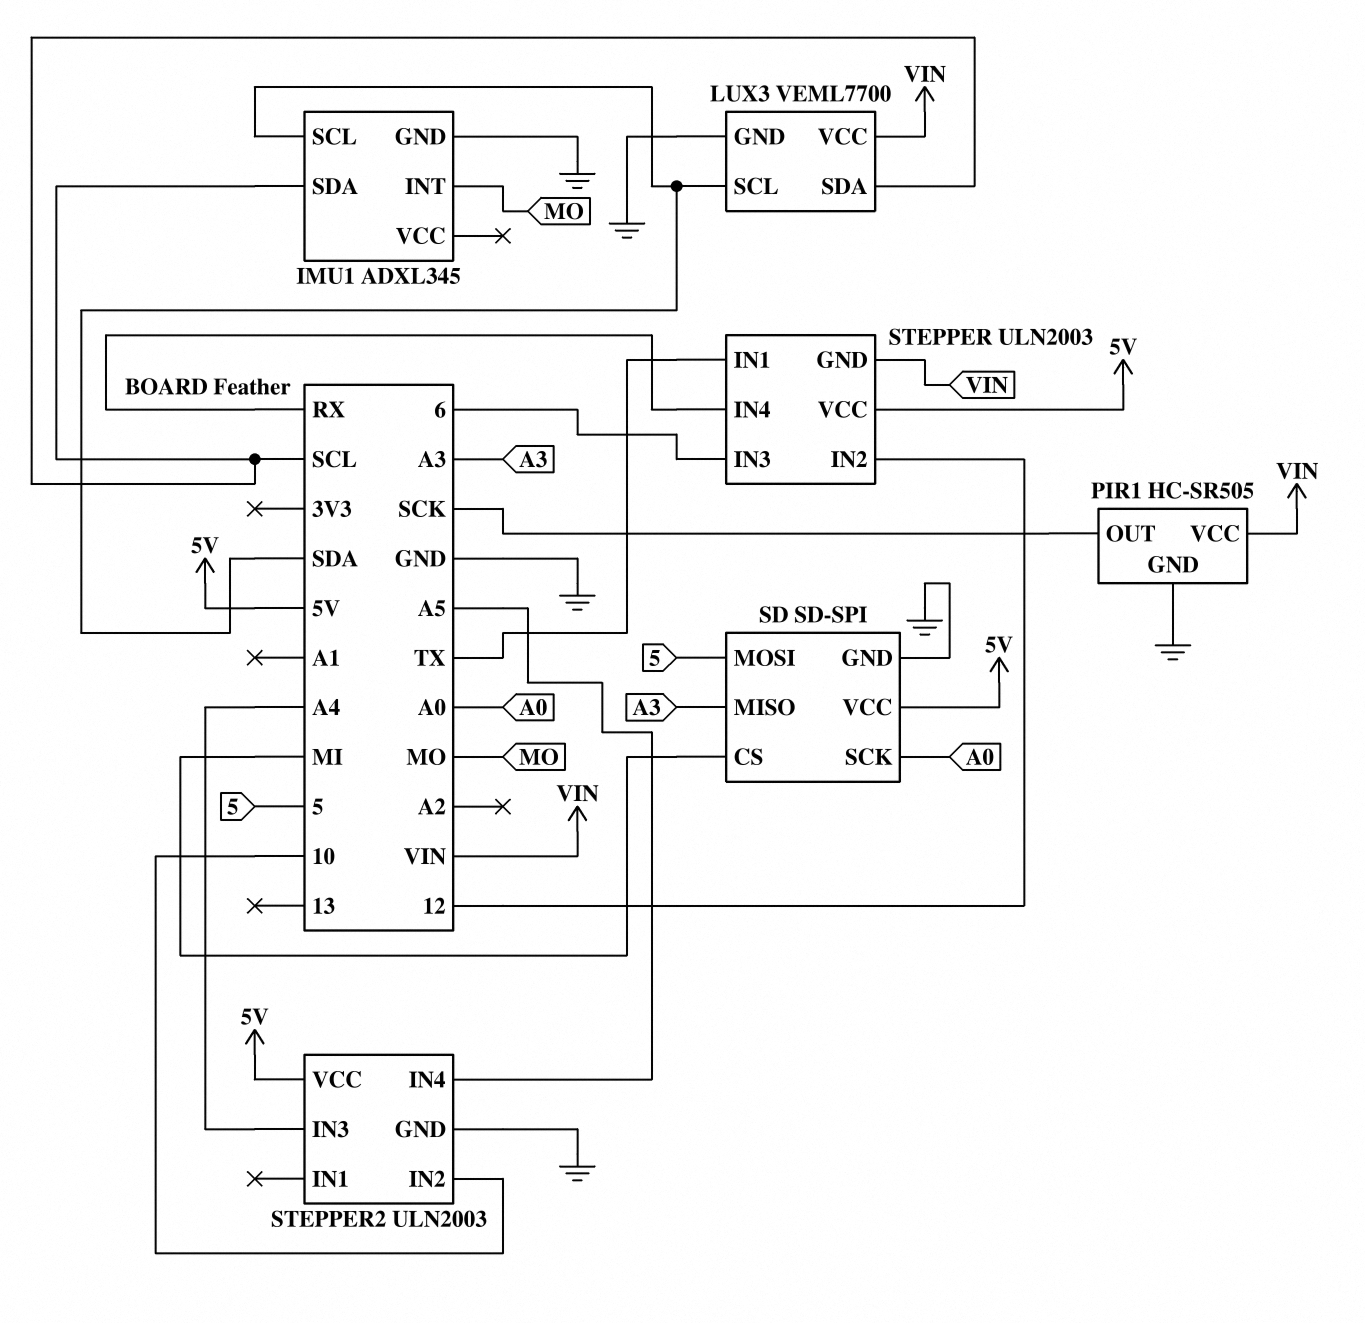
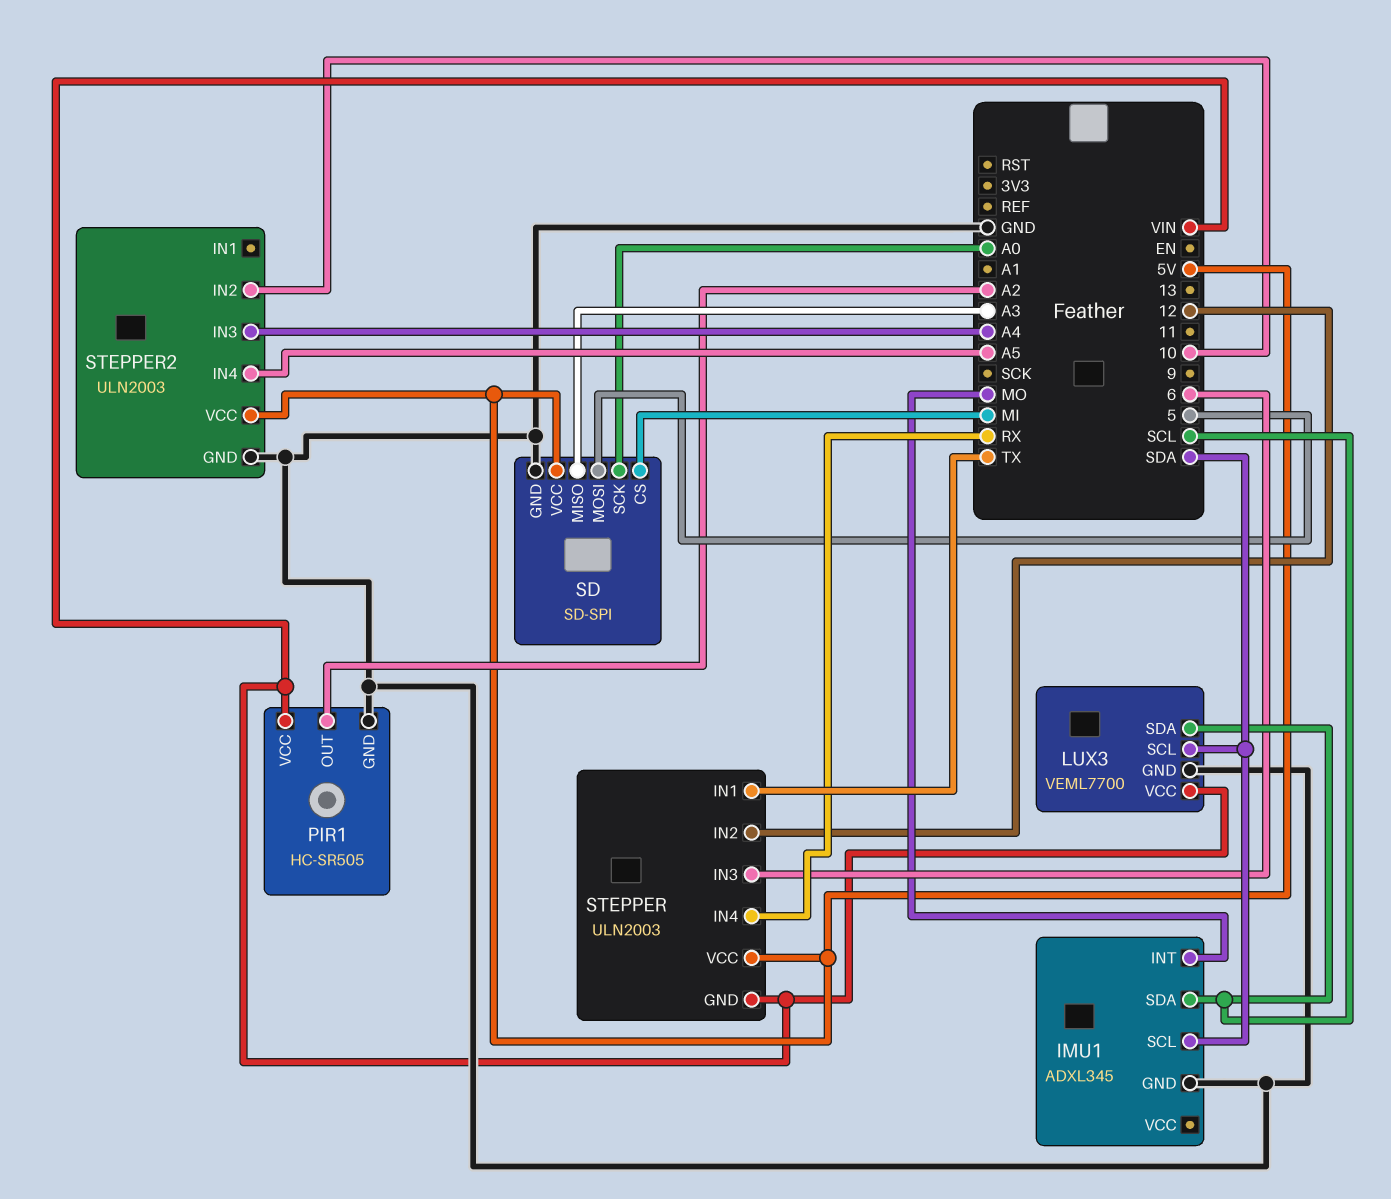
PIR1 pin OUT: SCK -> A2

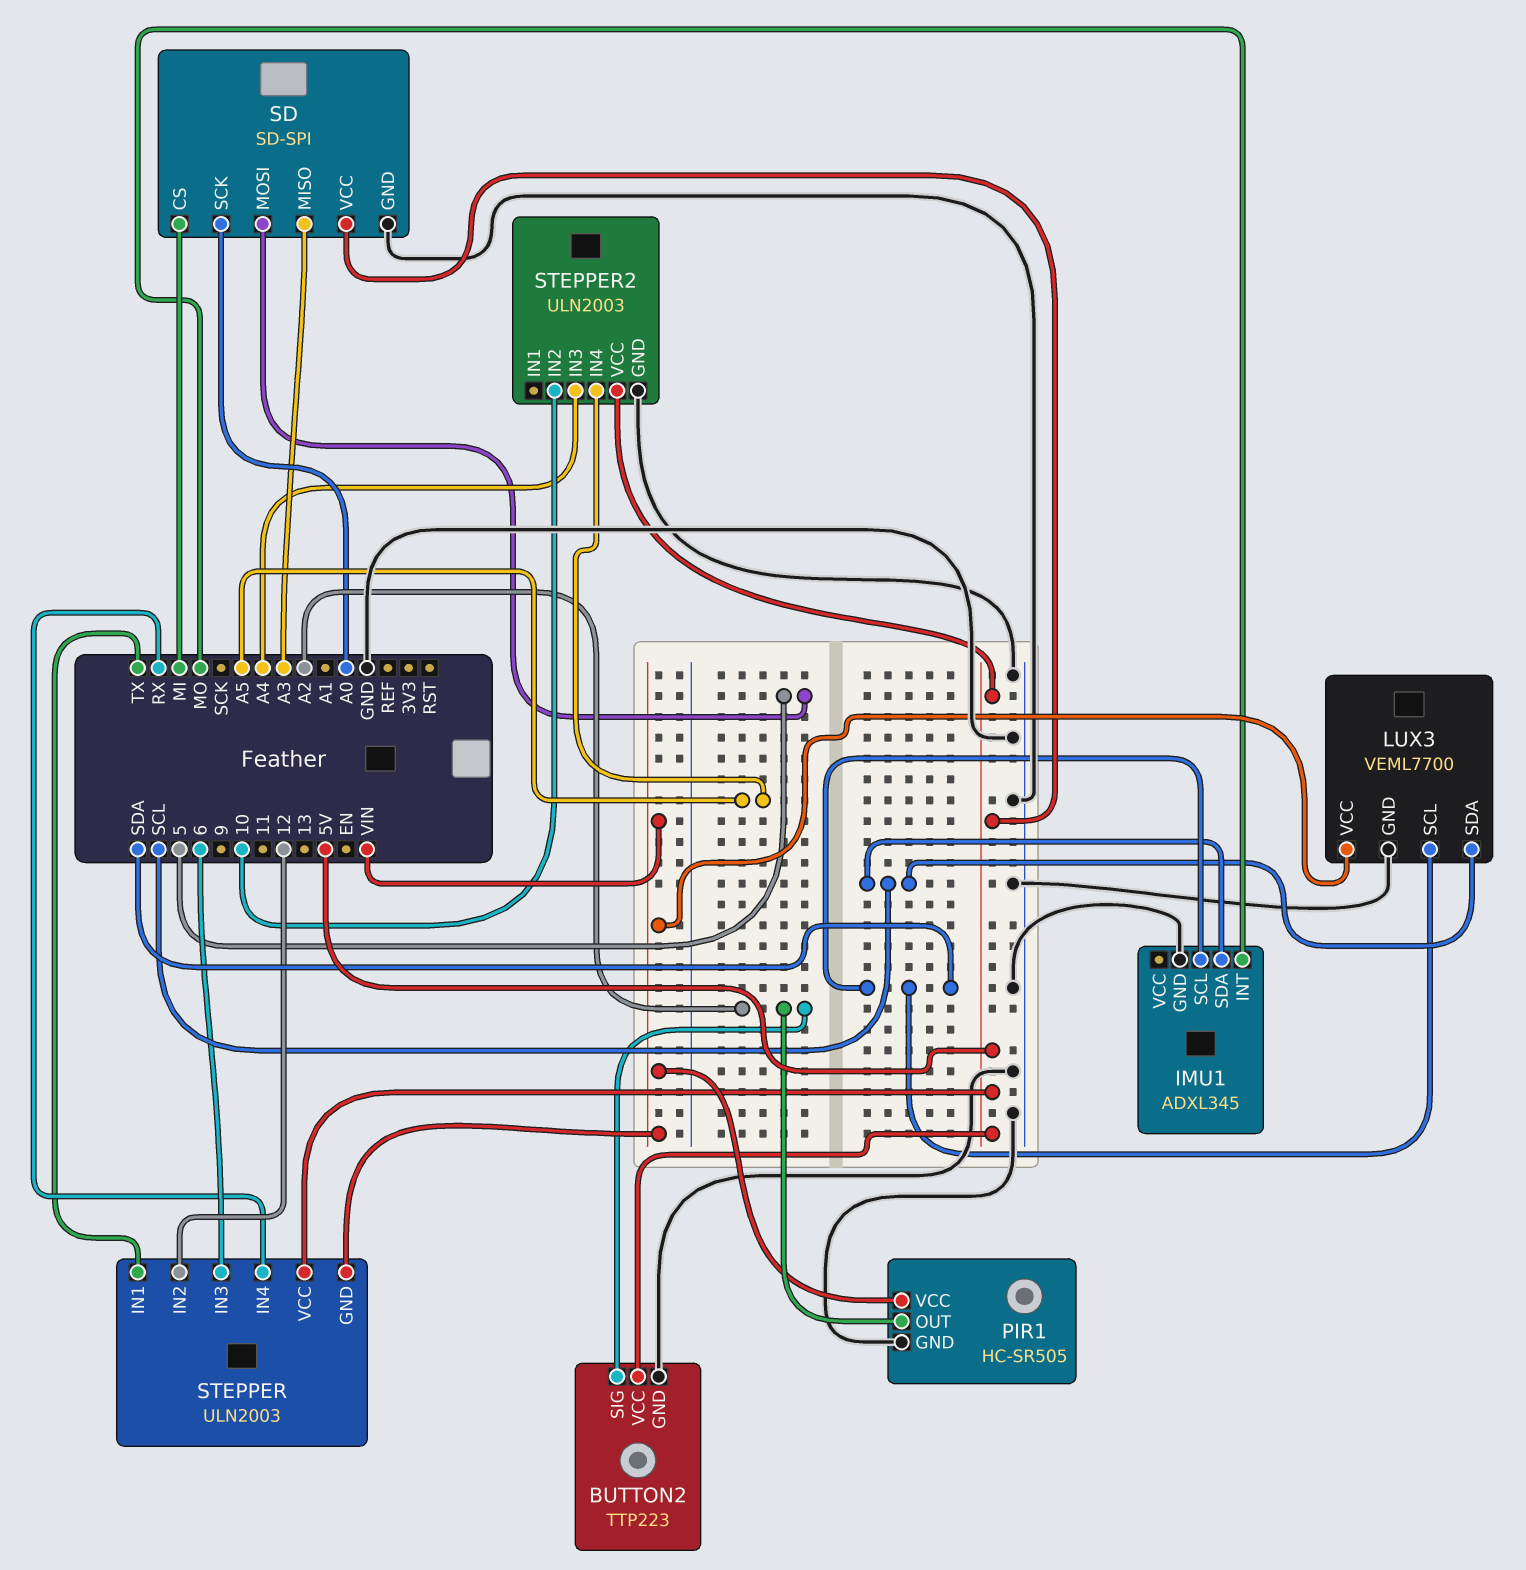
BUTTON2: none -> TTP223
BUTTON2 pin GND: none -> GND
BUTTON2 pin SIG: none -> A2
BUTTON2 pin VCC: none -> 5V

